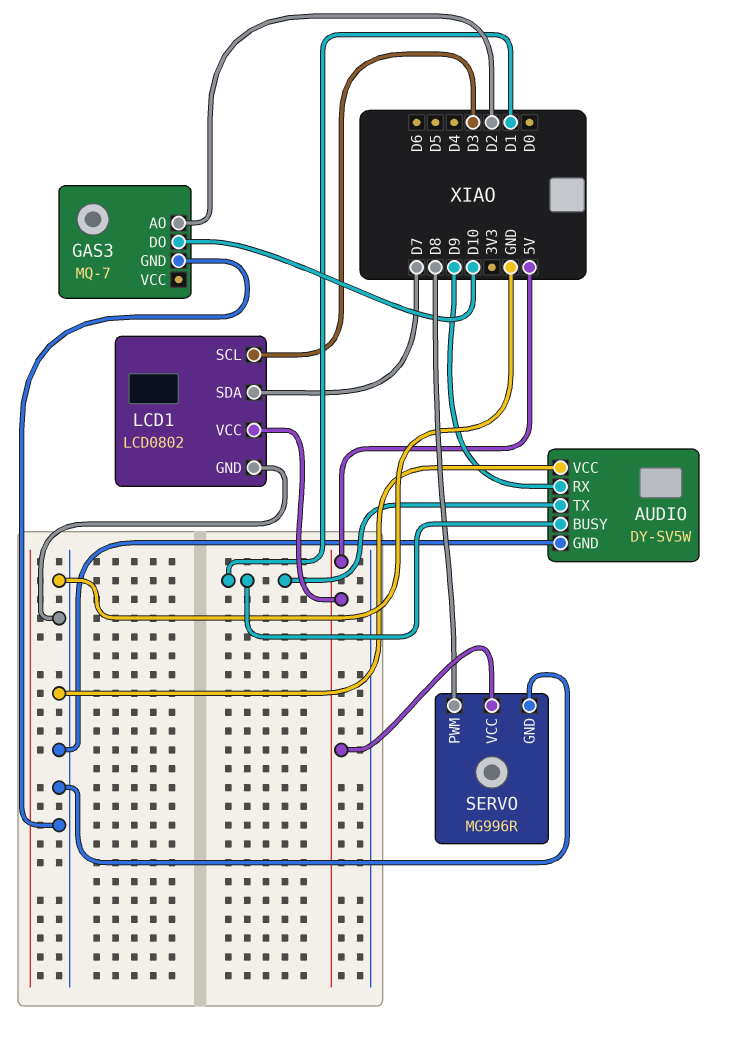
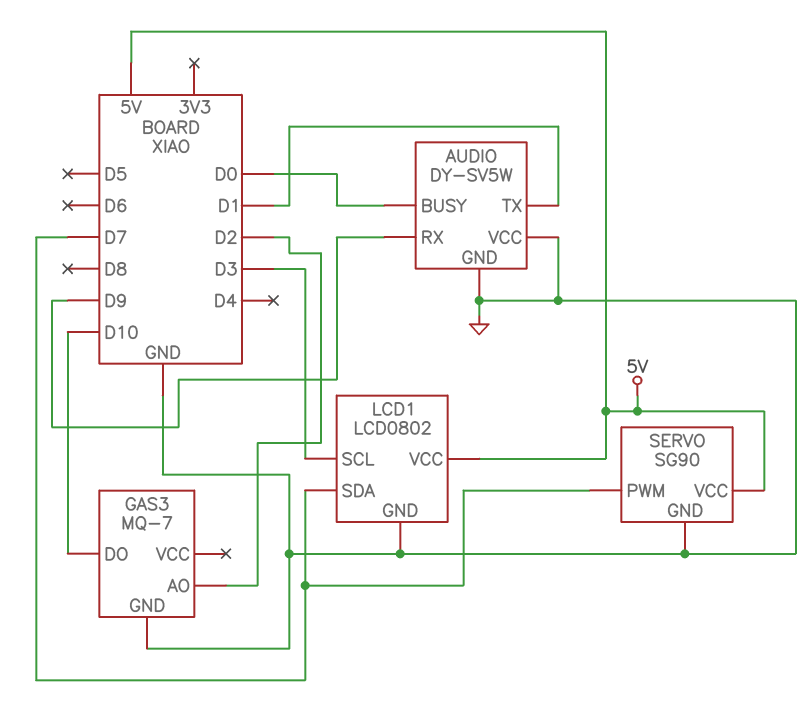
AUDIO pin BUSY: D1 -> D0
SERVO: MG996R -> SG90
SERVO pin PWM: D8 -> D7

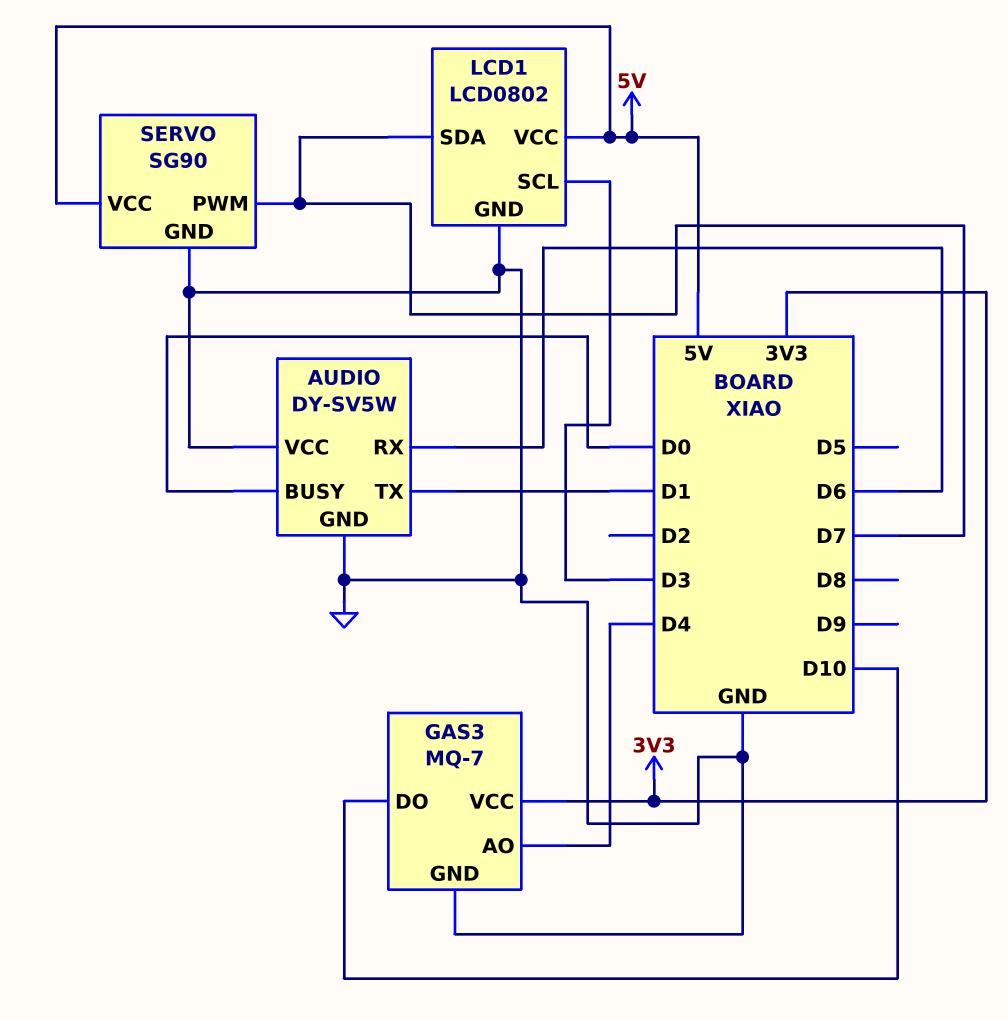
AUDIO pin RX: D9 -> D6
GAS3 pin AO: D2 -> D4
GAS3 pin VCC: none -> 3V3

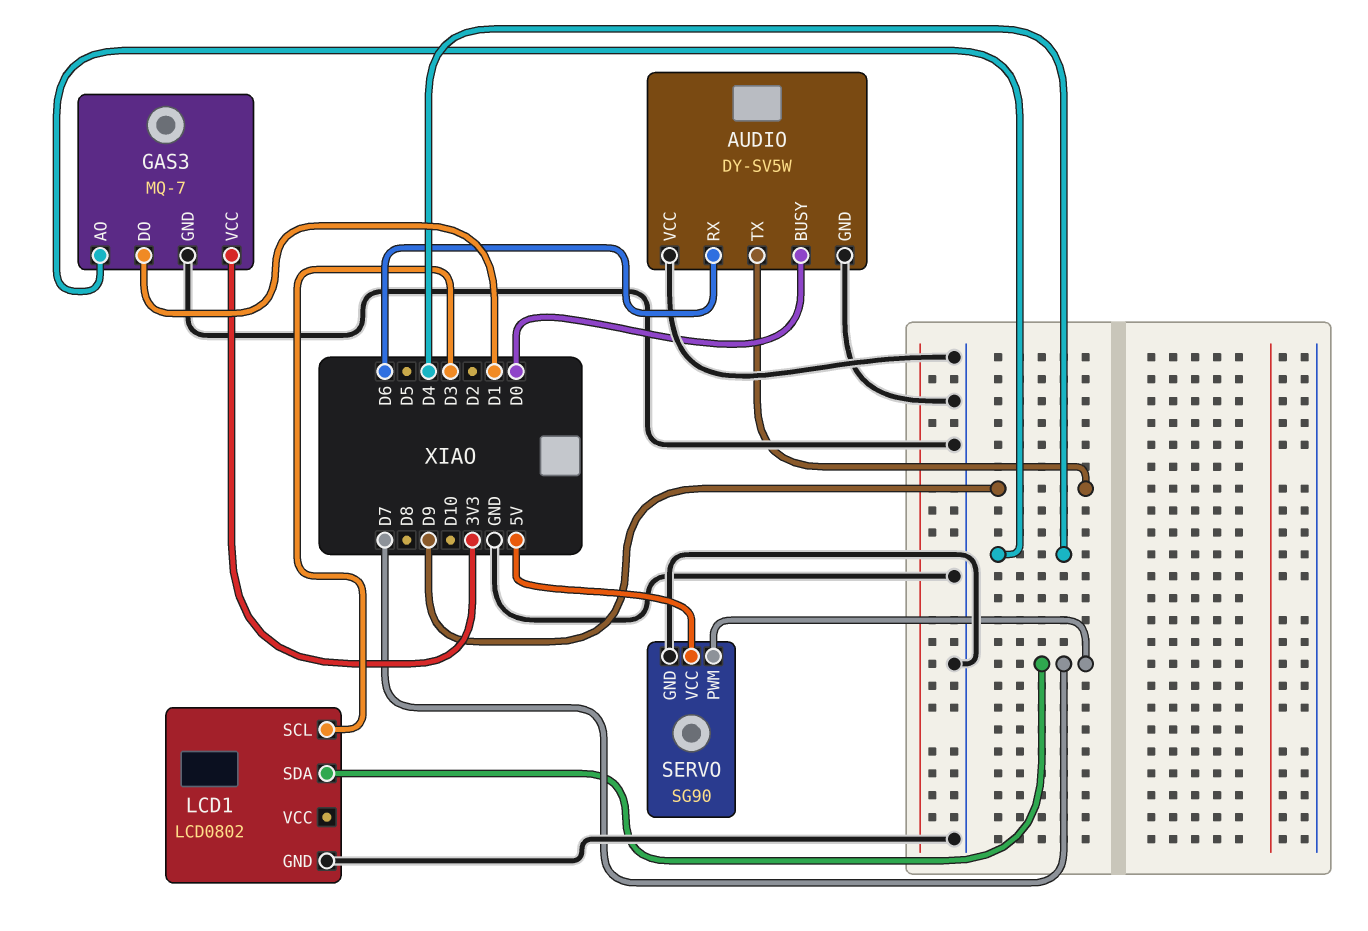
AUDIO pin TX: D1 -> D9
GAS3 pin DO: D10 -> D1
LCD1 pin VCC: 5V -> none

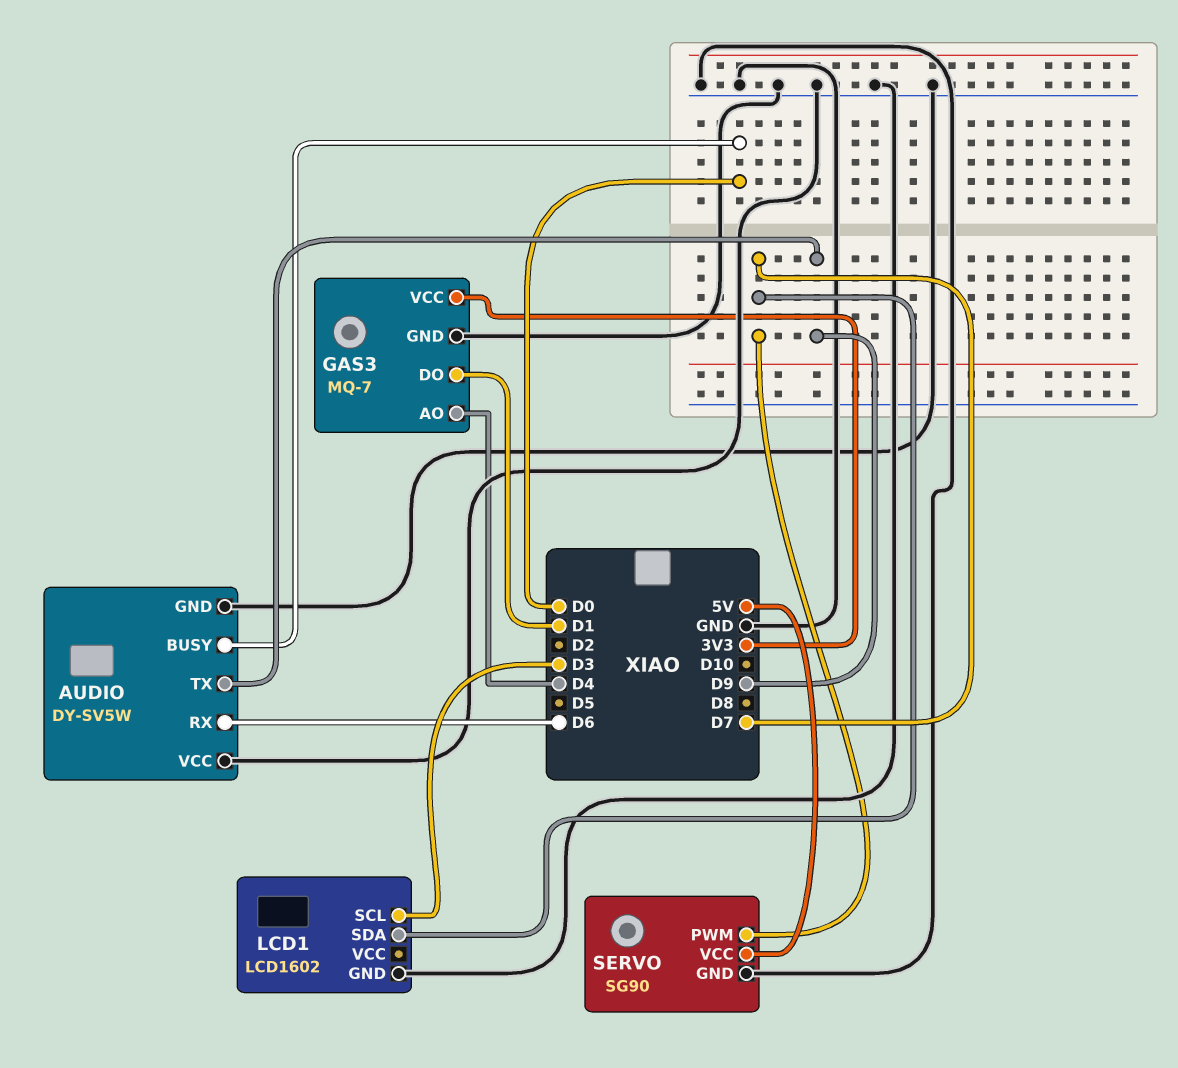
LCD1: LCD0802 -> LCD1602

